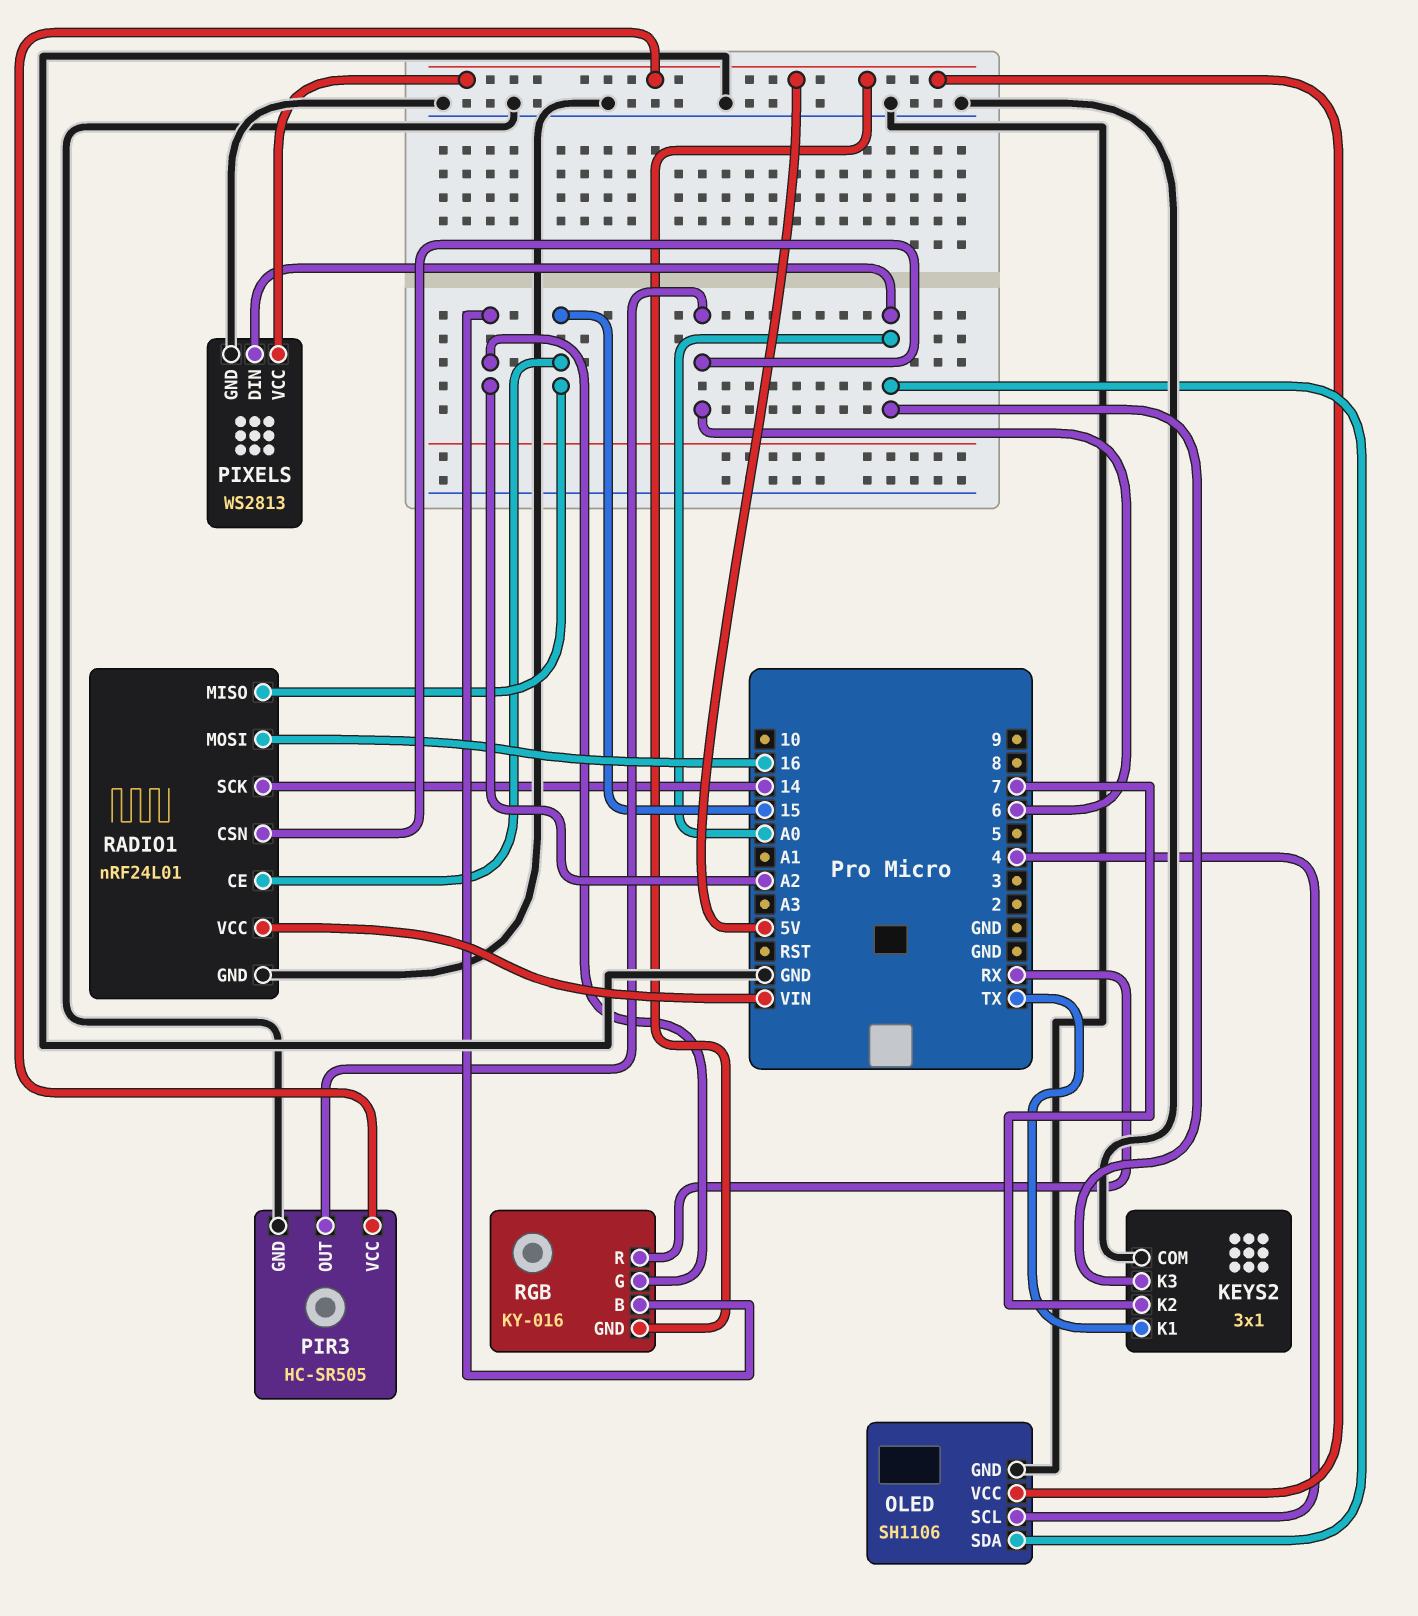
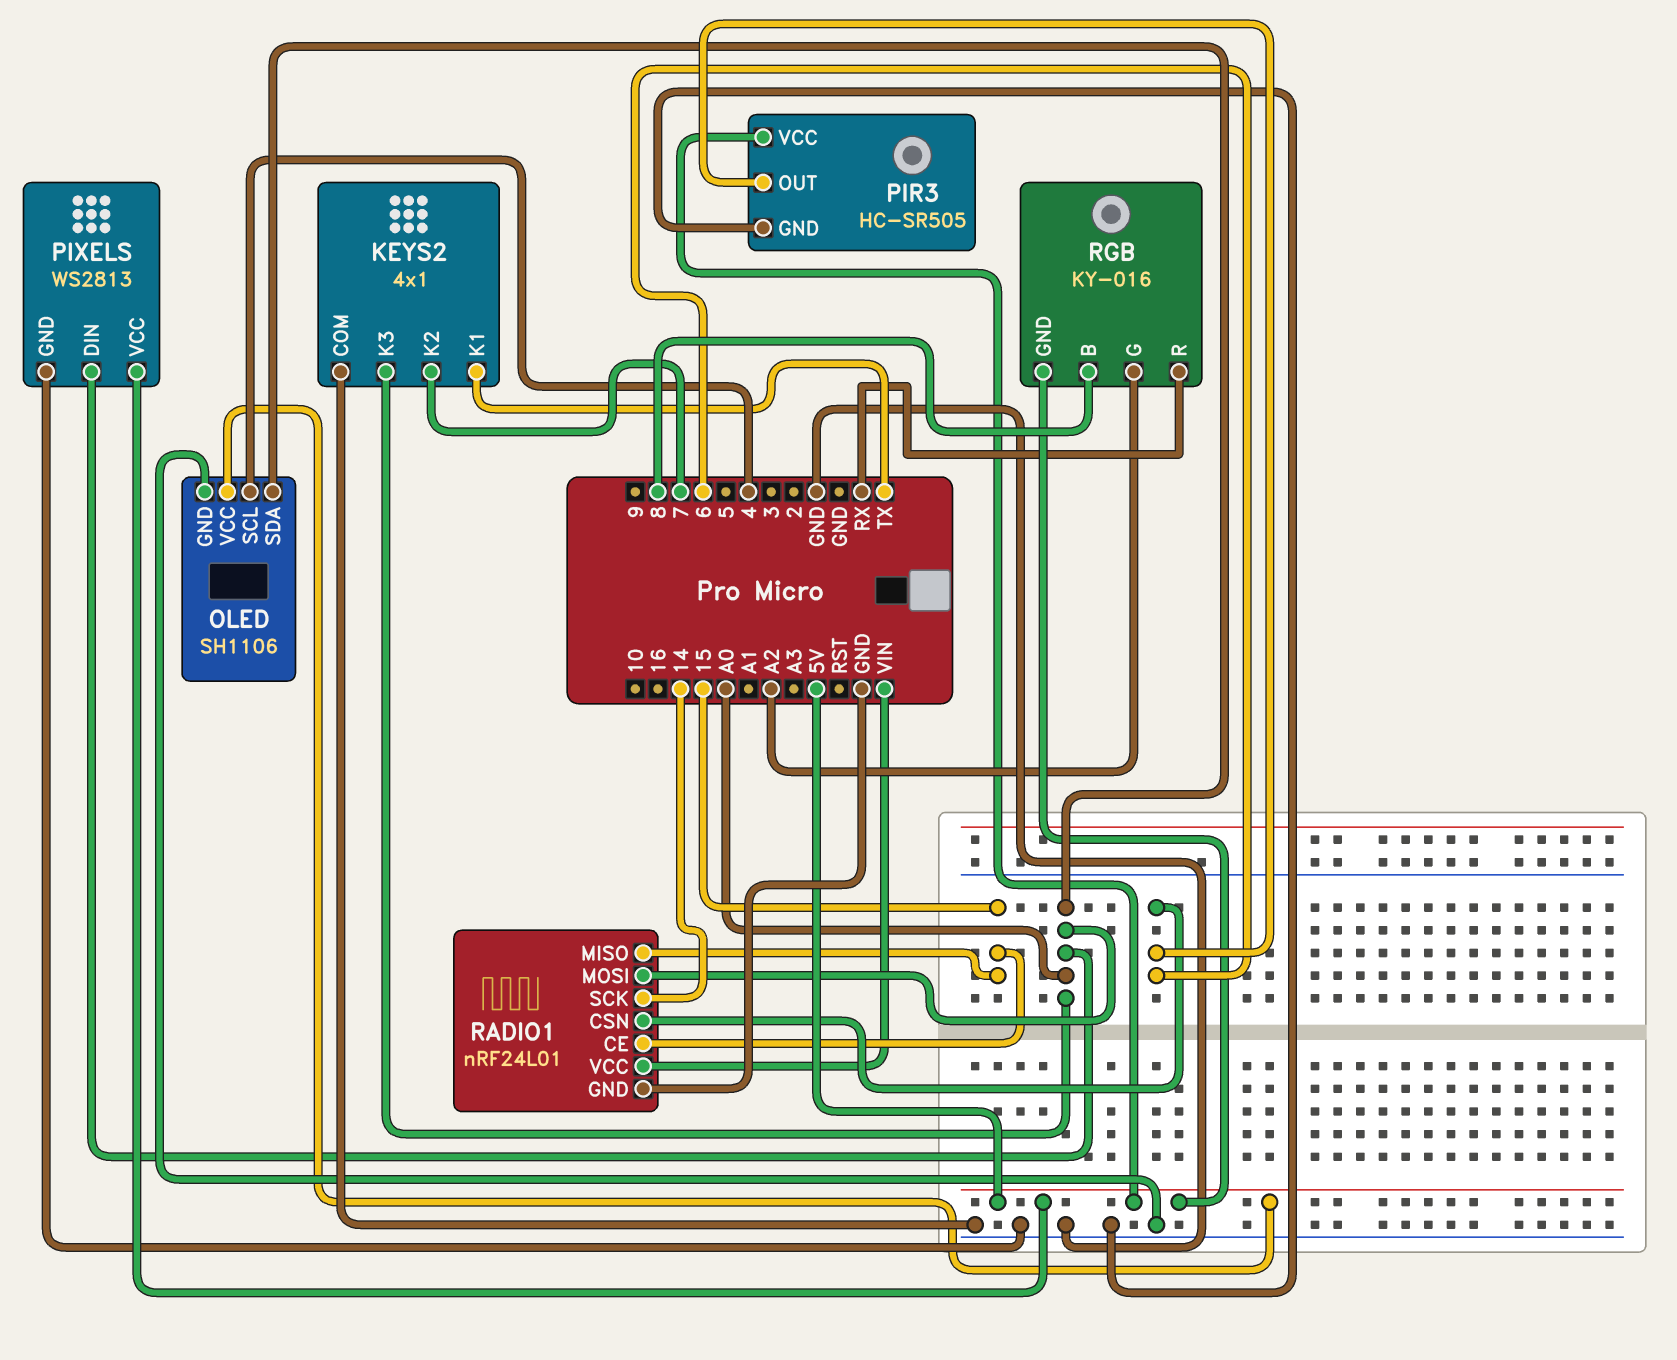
KEYS2: 3x1 -> 4x1
RADIO1 pin MOSI: 16 -> A0
RGB pin B: A2 -> 8

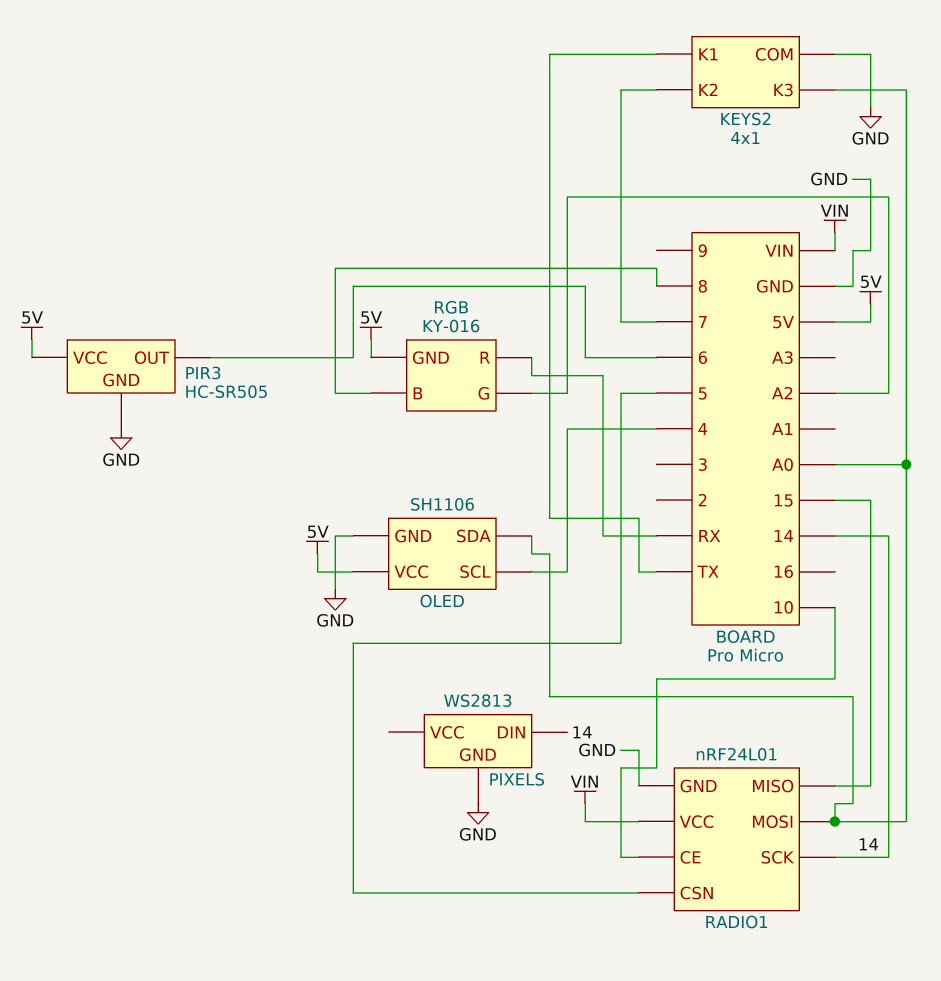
PIXELS pin DIN: A0 -> 14
PIXELS pin VCC: 5V -> none
RADIO1 pin CE: 15 -> 10
RADIO1 pin CSN: 6 -> 5

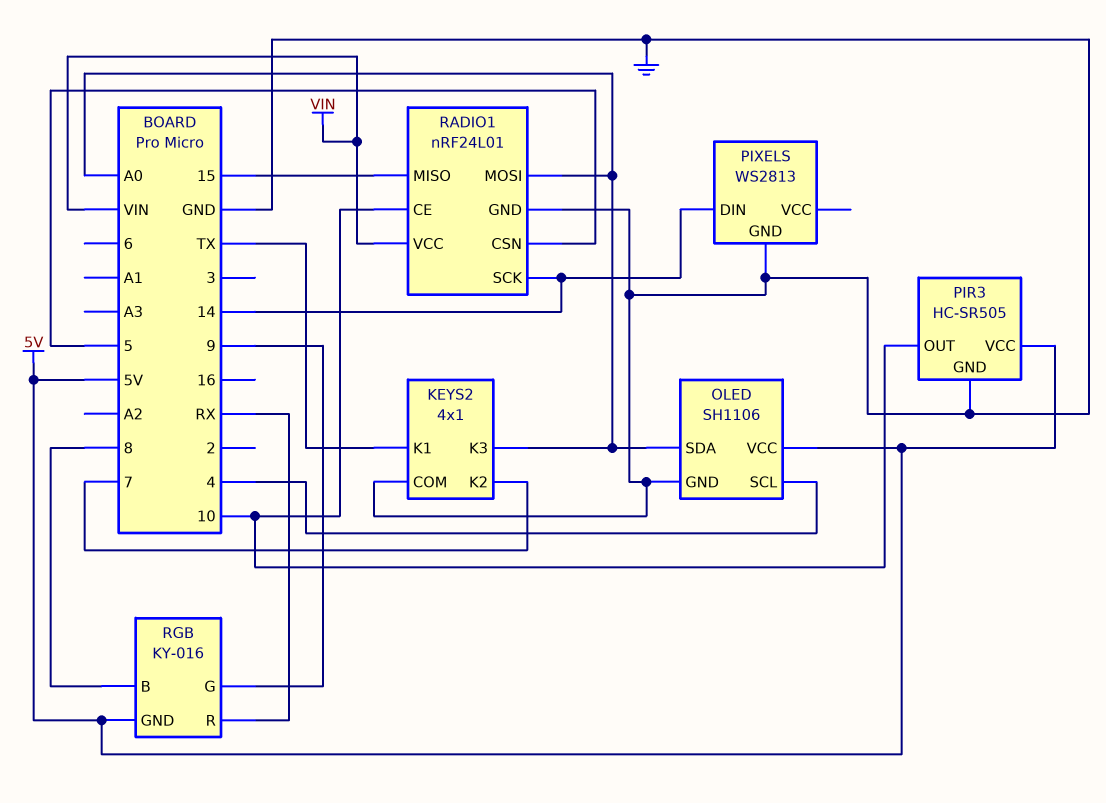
PIR3 pin OUT: 6 -> 10
RGB pin G: A2 -> 9

